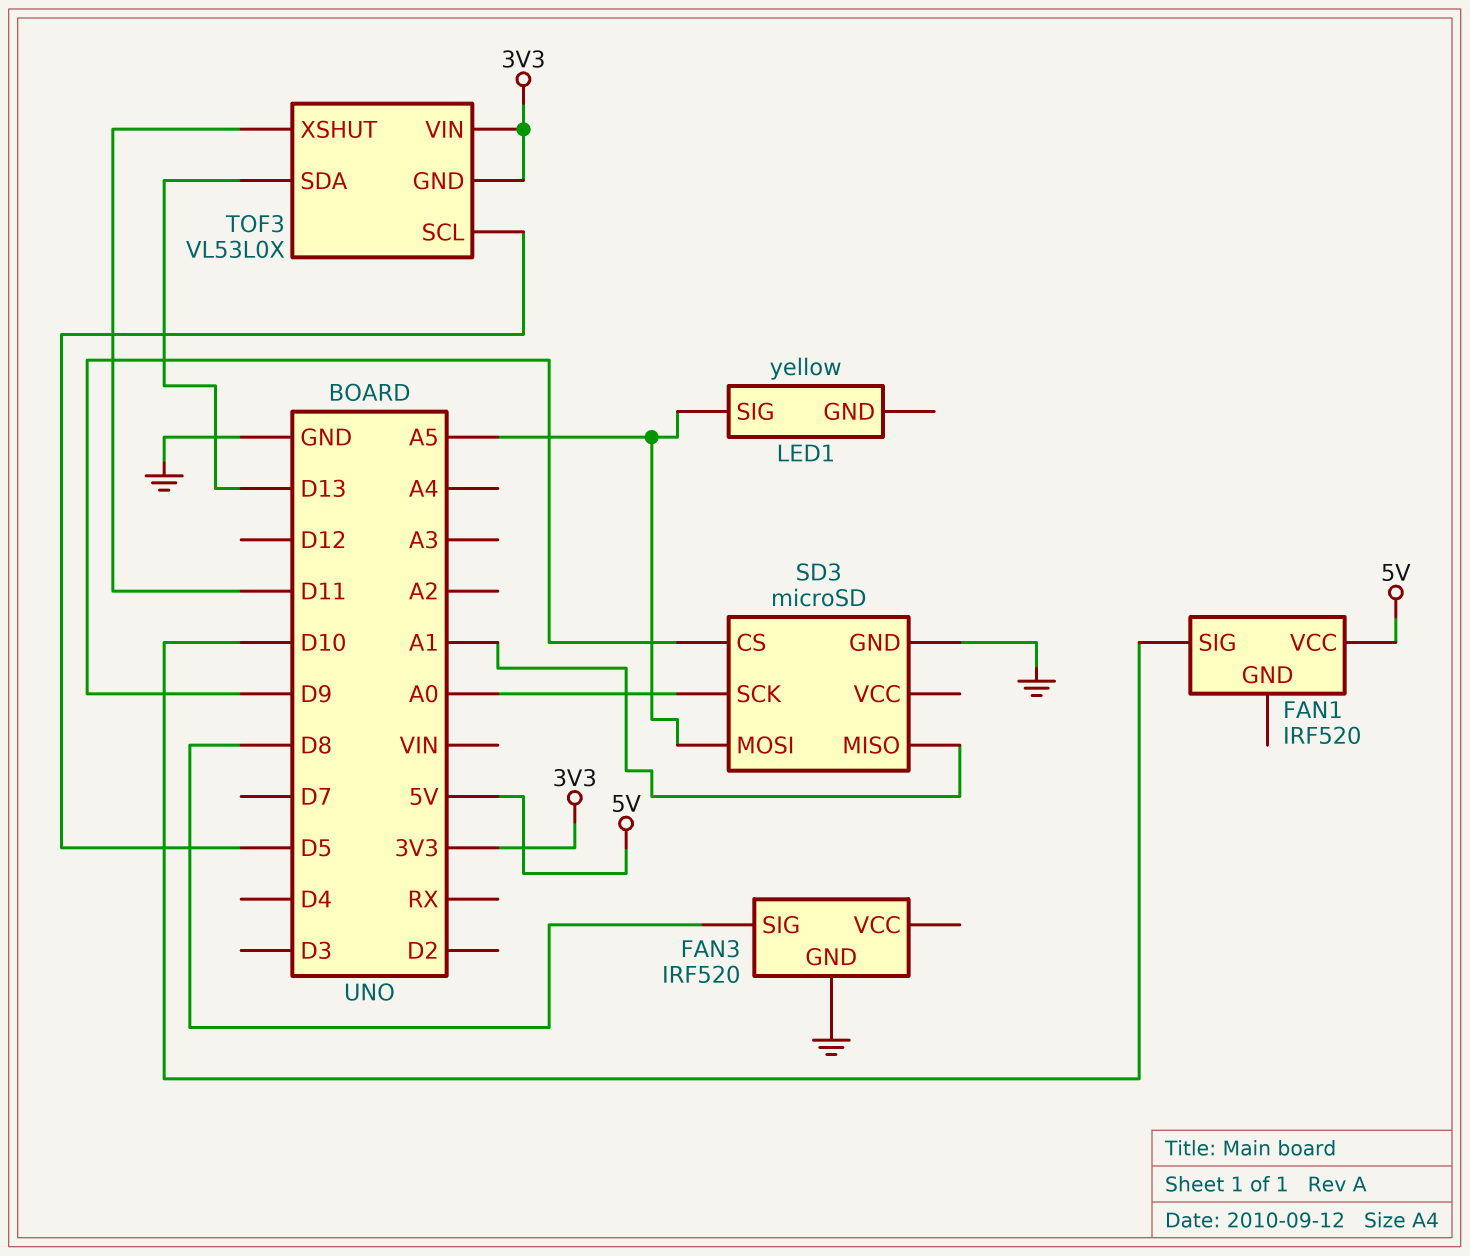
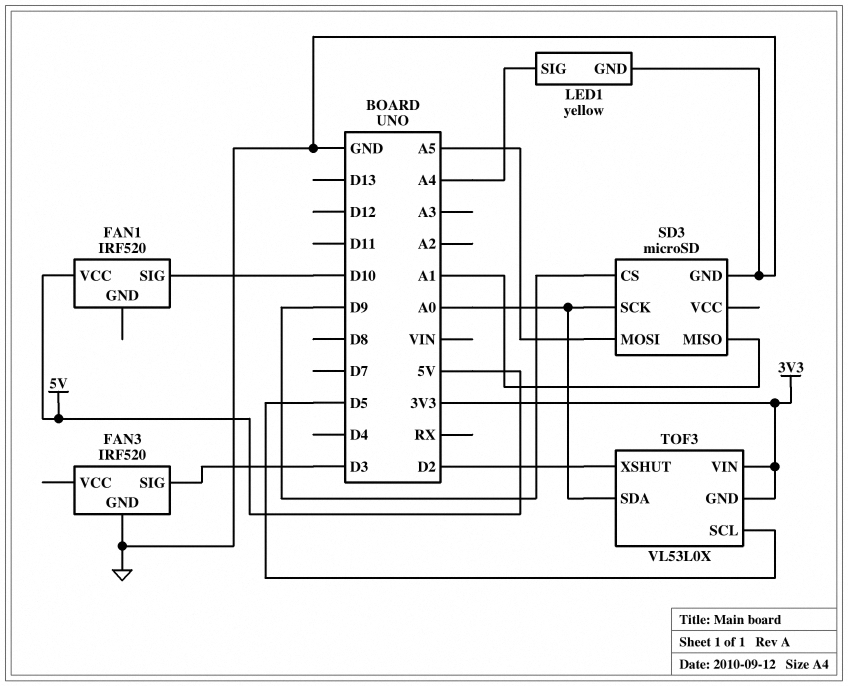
FAN3 pin SIG: D8 -> D3
LED1 pin GND: none -> GND
LED1 pin SIG: A5 -> A4
TOF3 pin SDA: D13 -> A0
TOF3 pin XSHUT: D11 -> D2

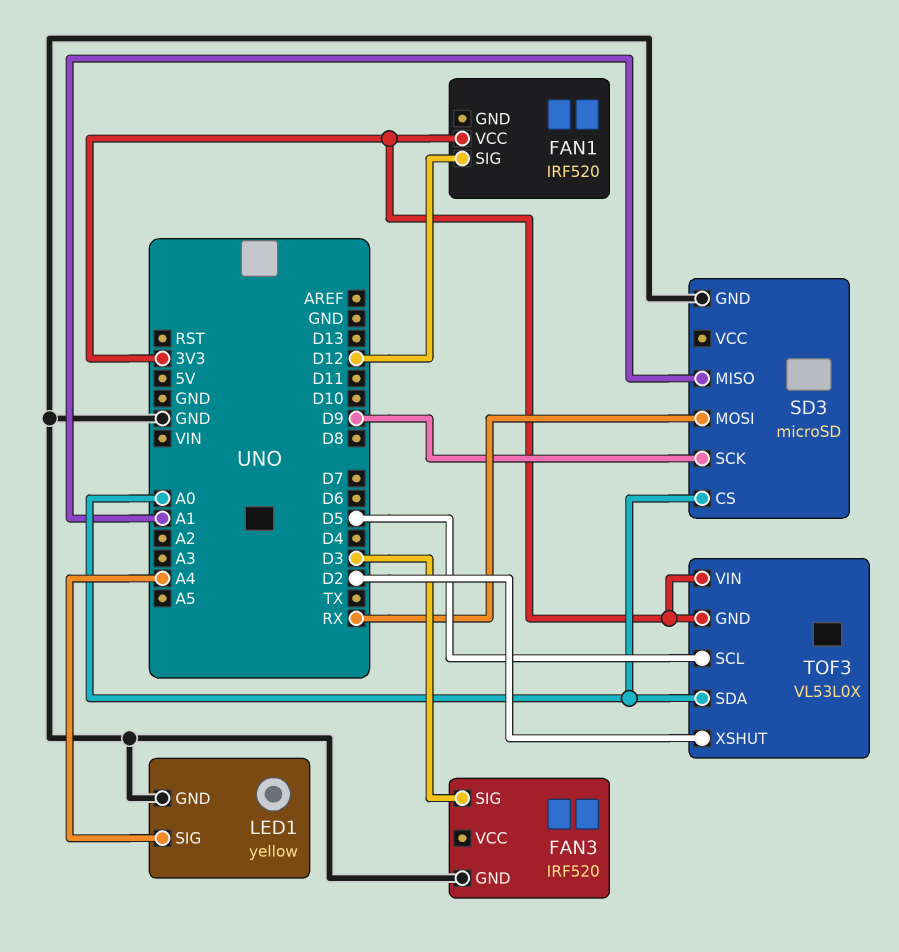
FAN1 pin SIG: D10 -> D12
FAN1 pin VCC: 5V -> 3V3
SD3 pin CS: D9 -> A0
SD3 pin MOSI: A5 -> RX
SD3 pin SCK: A0 -> D9

